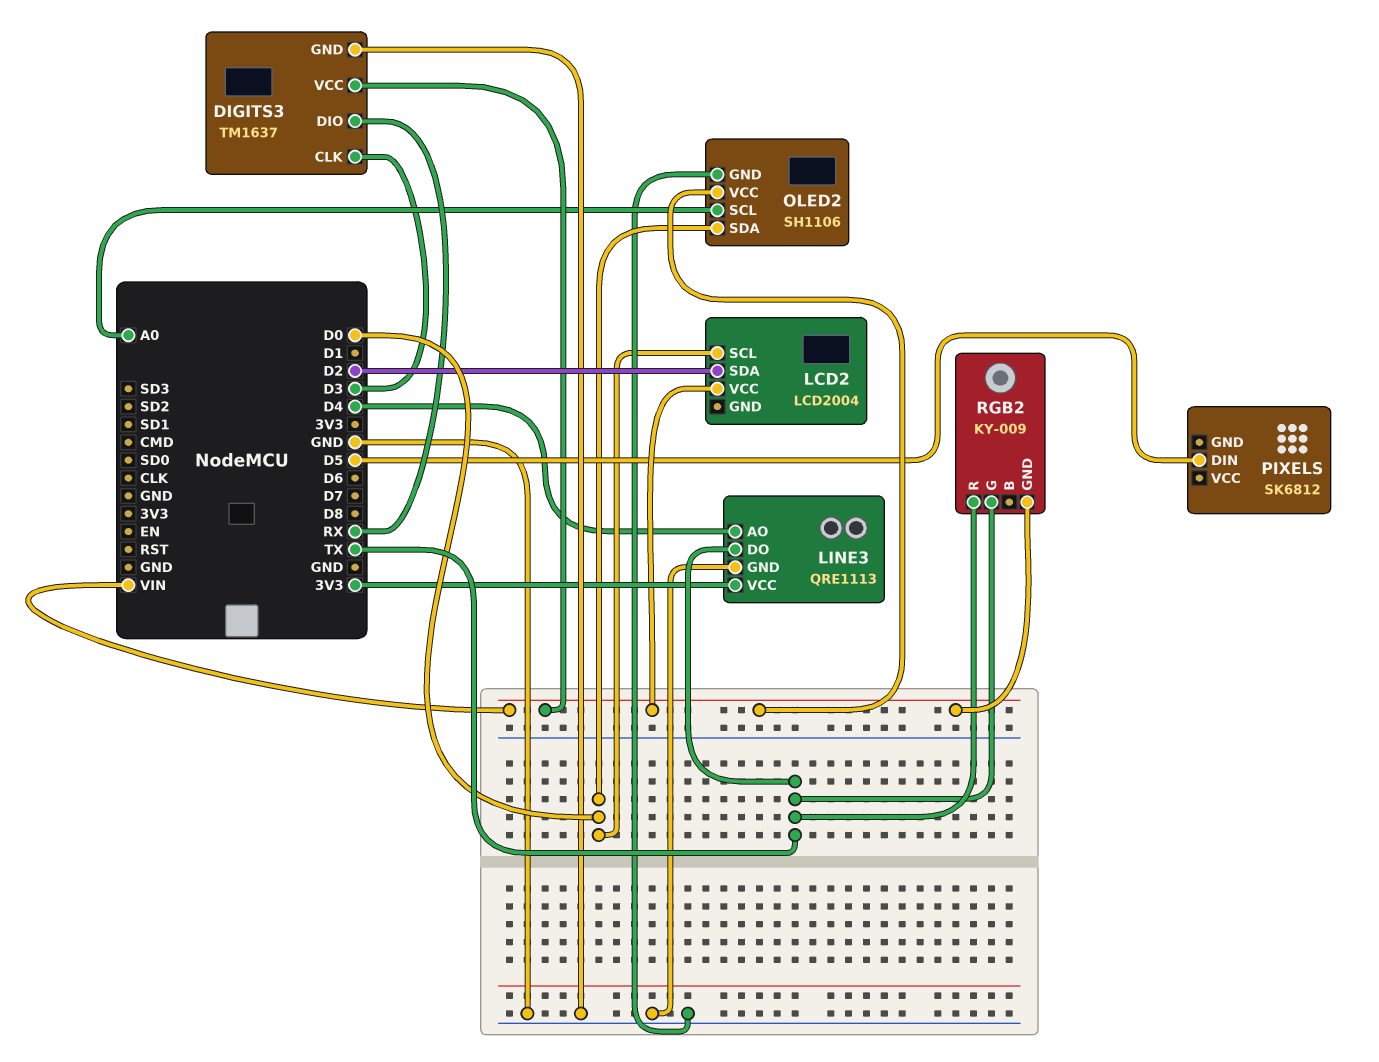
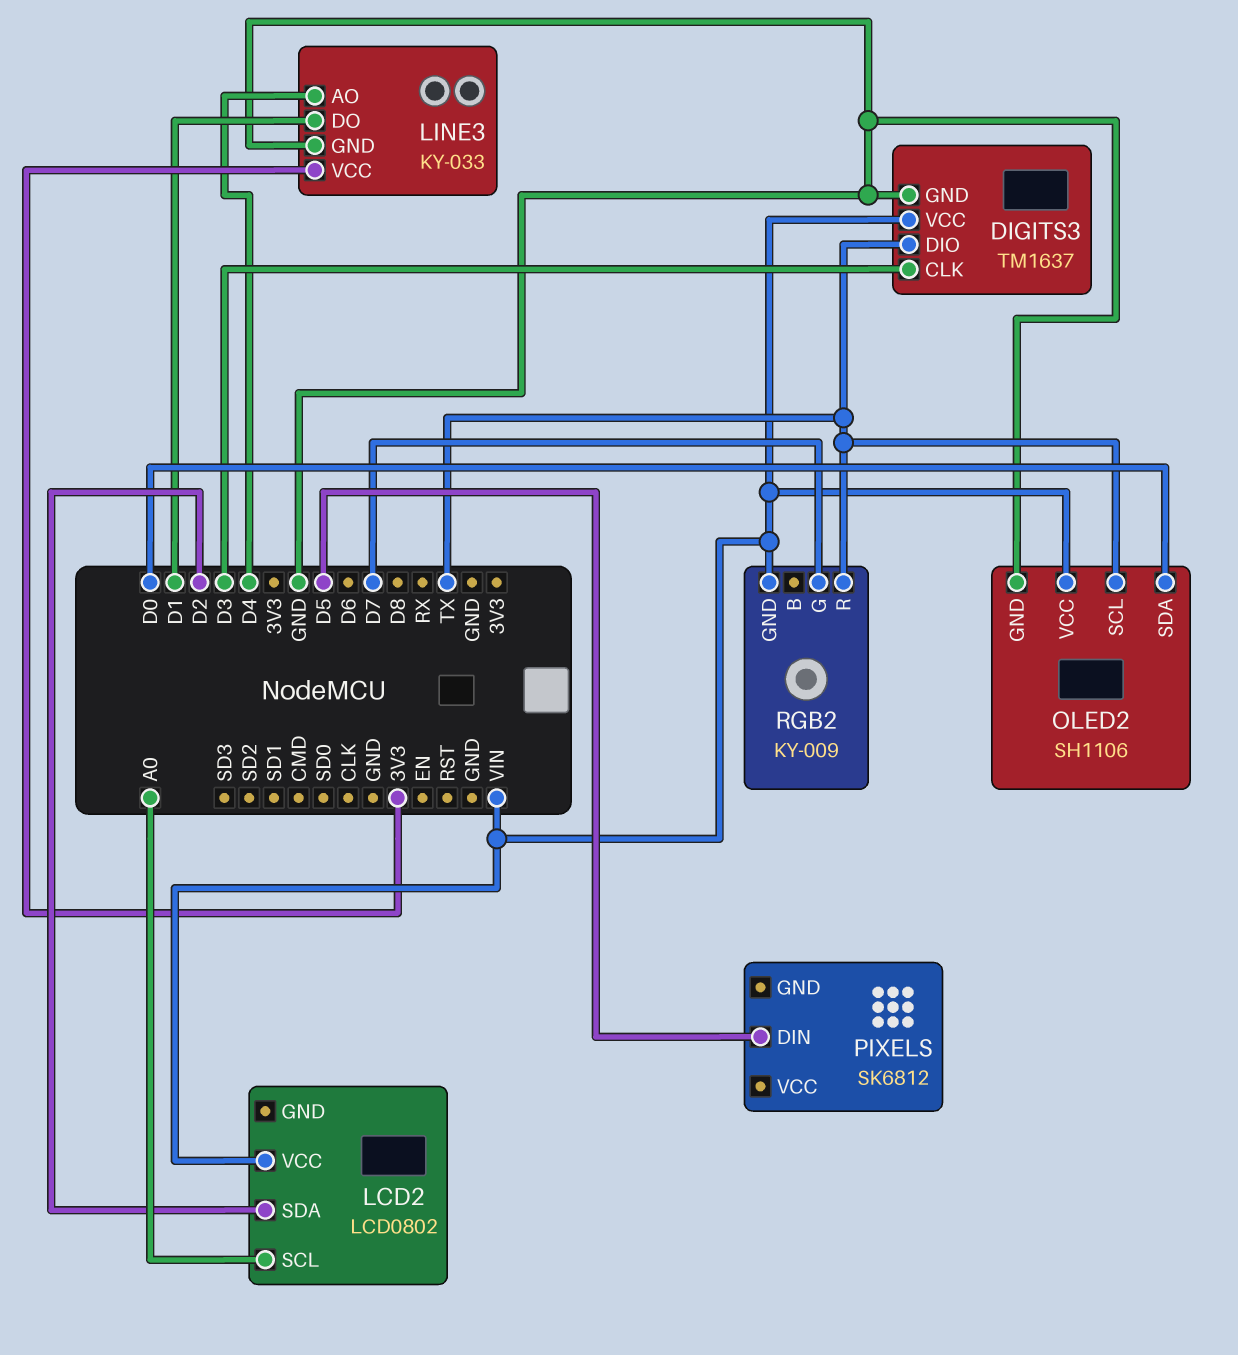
DIGITS3 pin DIO: RX -> TX
LCD2: LCD2004 -> LCD0802
LCD2 pin SCL: D0 -> A0
LINE3: QRE1113 -> KY-033
LINE3 pin DO: TX -> D1
OLED2 pin SCL: A0 -> TX
RGB2 pin G: TX -> D7

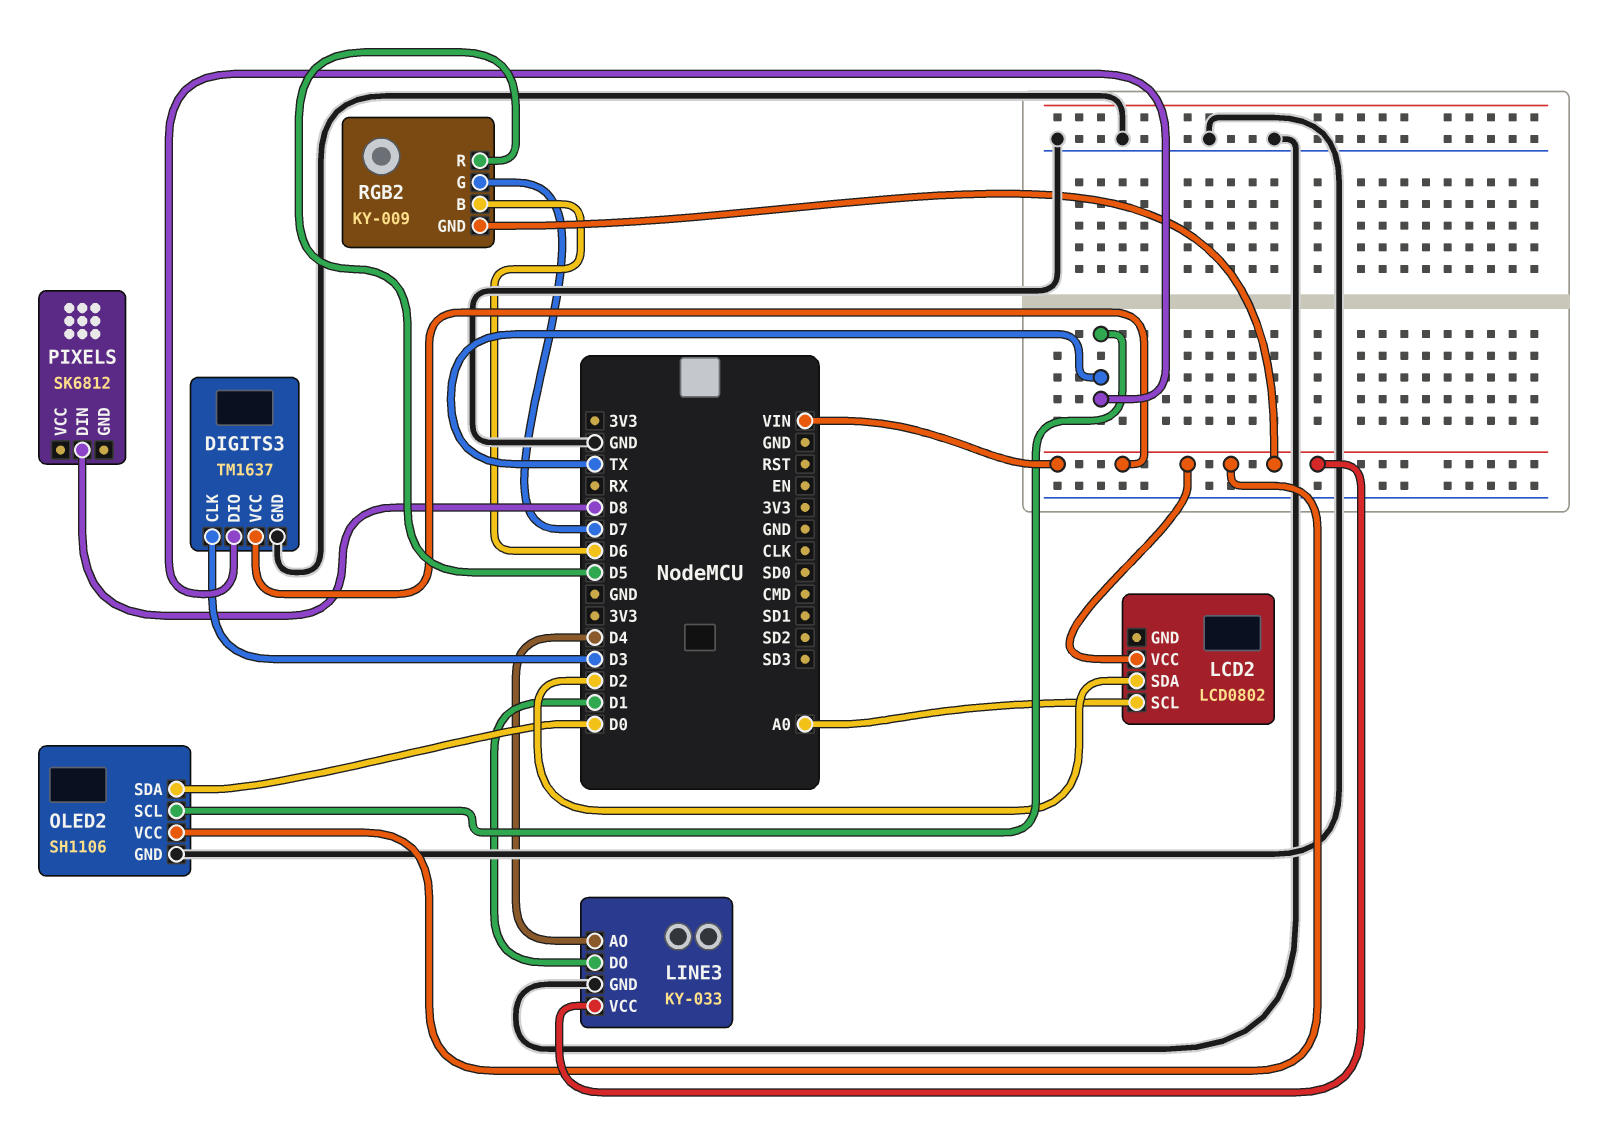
LINE3 pin VCC: 3V3 -> VIN
PIXELS pin DIN: D5 -> D8
RGB2 pin B: none -> D6
RGB2 pin R: TX -> D5

